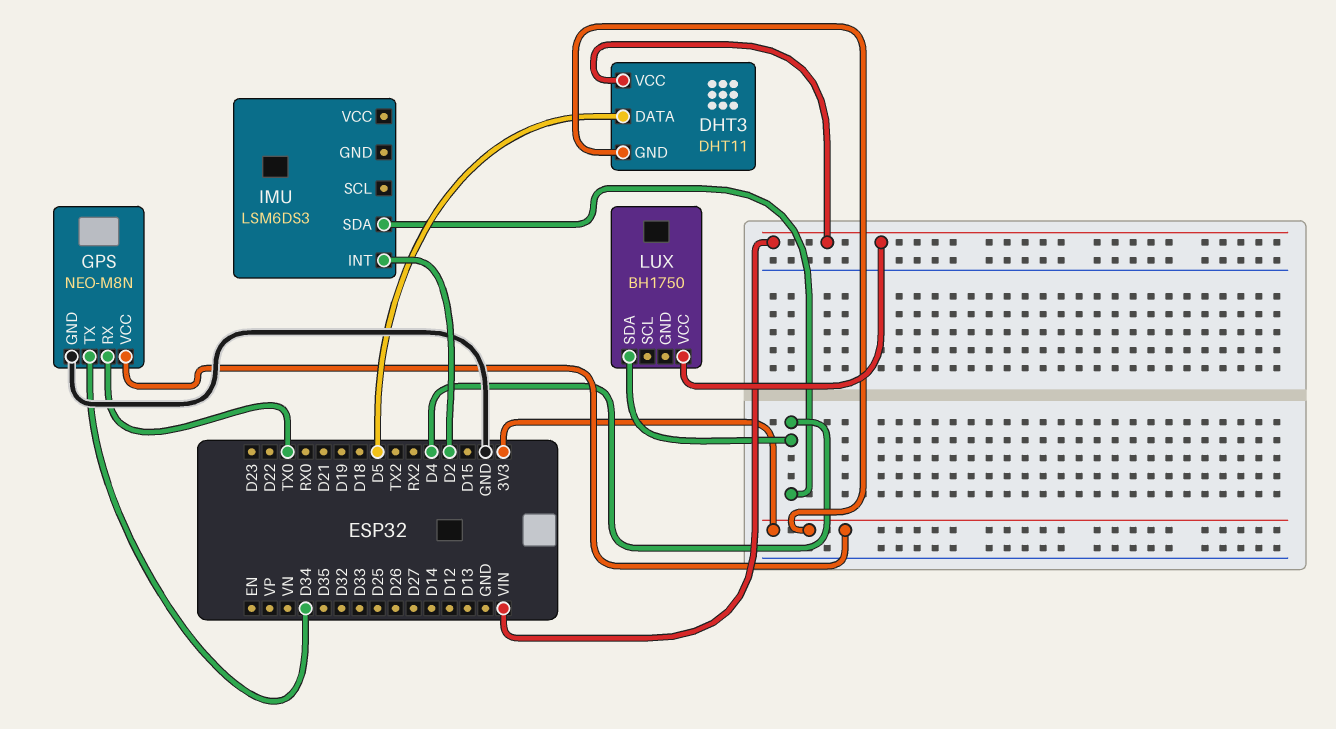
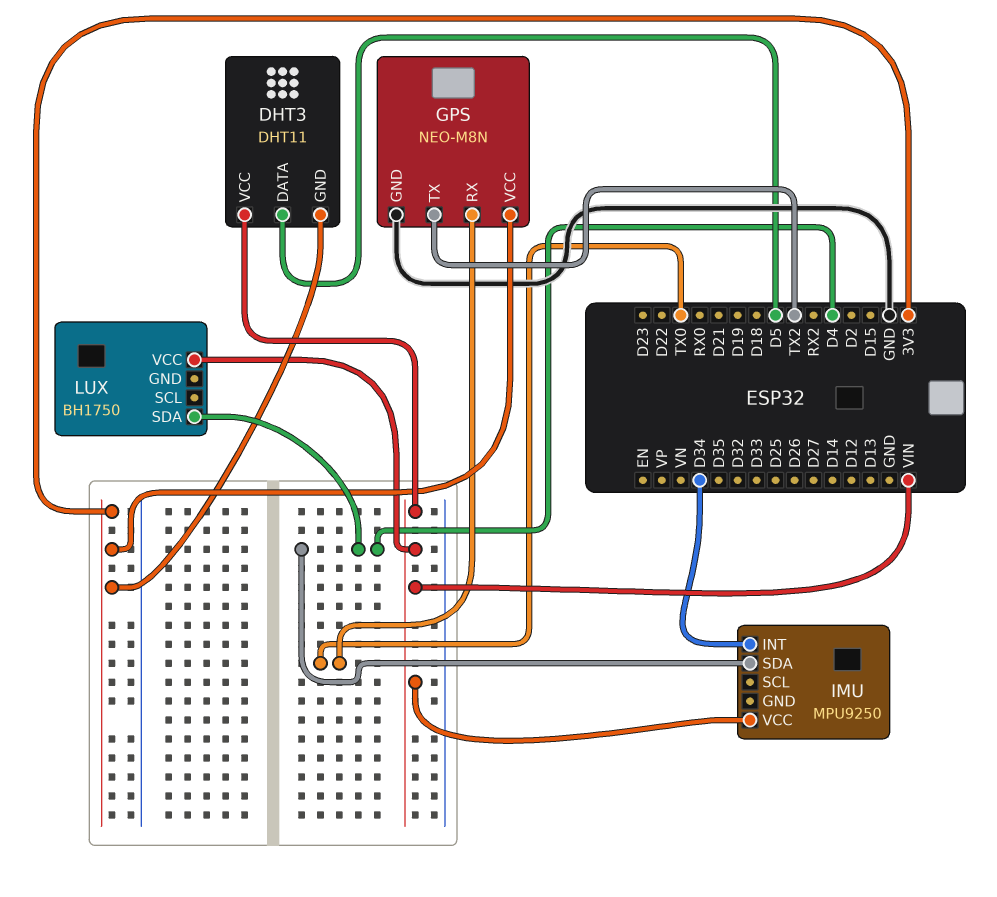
GPS pin TX: D34 -> TX2
IMU: LSM6DS3 -> MPU9250
IMU pin INT: D2 -> D34
IMU pin VCC: none -> VIN

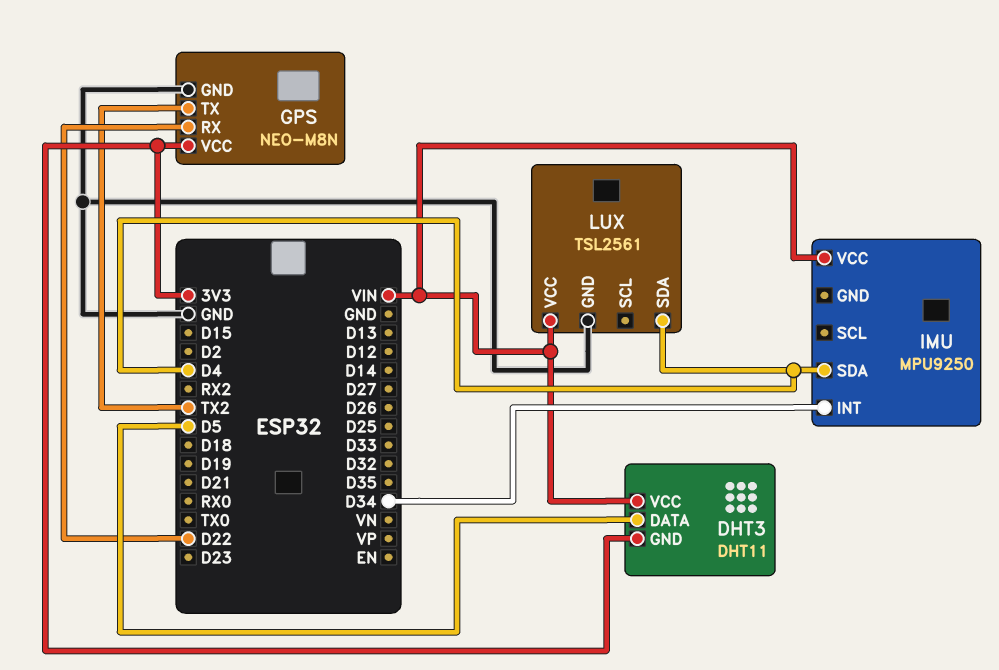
GPS pin RX: TX0 -> D22
LUX: BH1750 -> TSL2561
LUX pin GND: none -> GND

